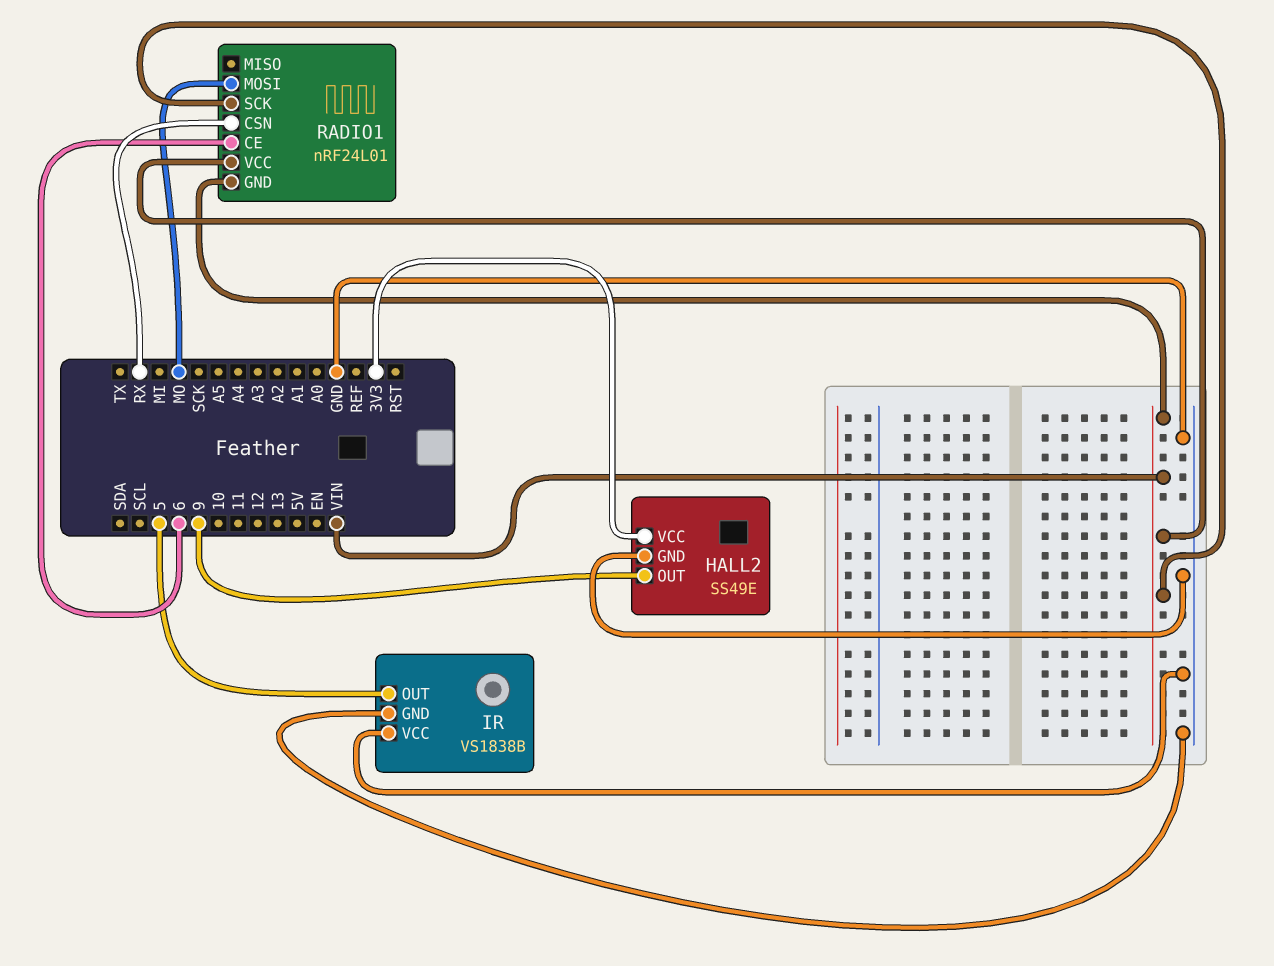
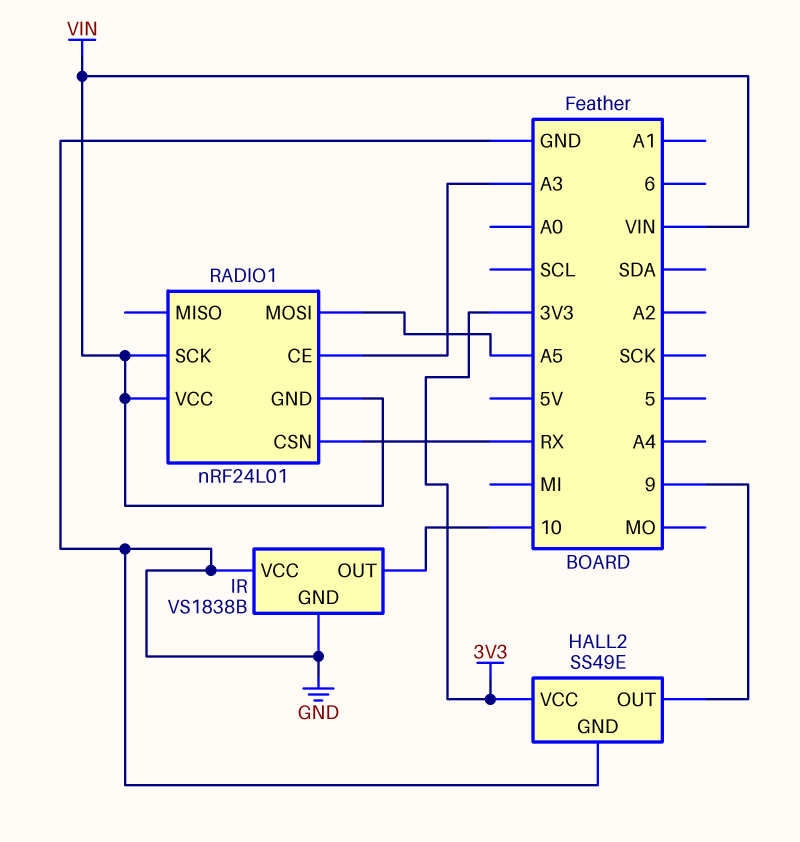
IR pin OUT: 5 -> 10
RADIO1 pin CE: 6 -> A3
RADIO1 pin MOSI: MO -> A5

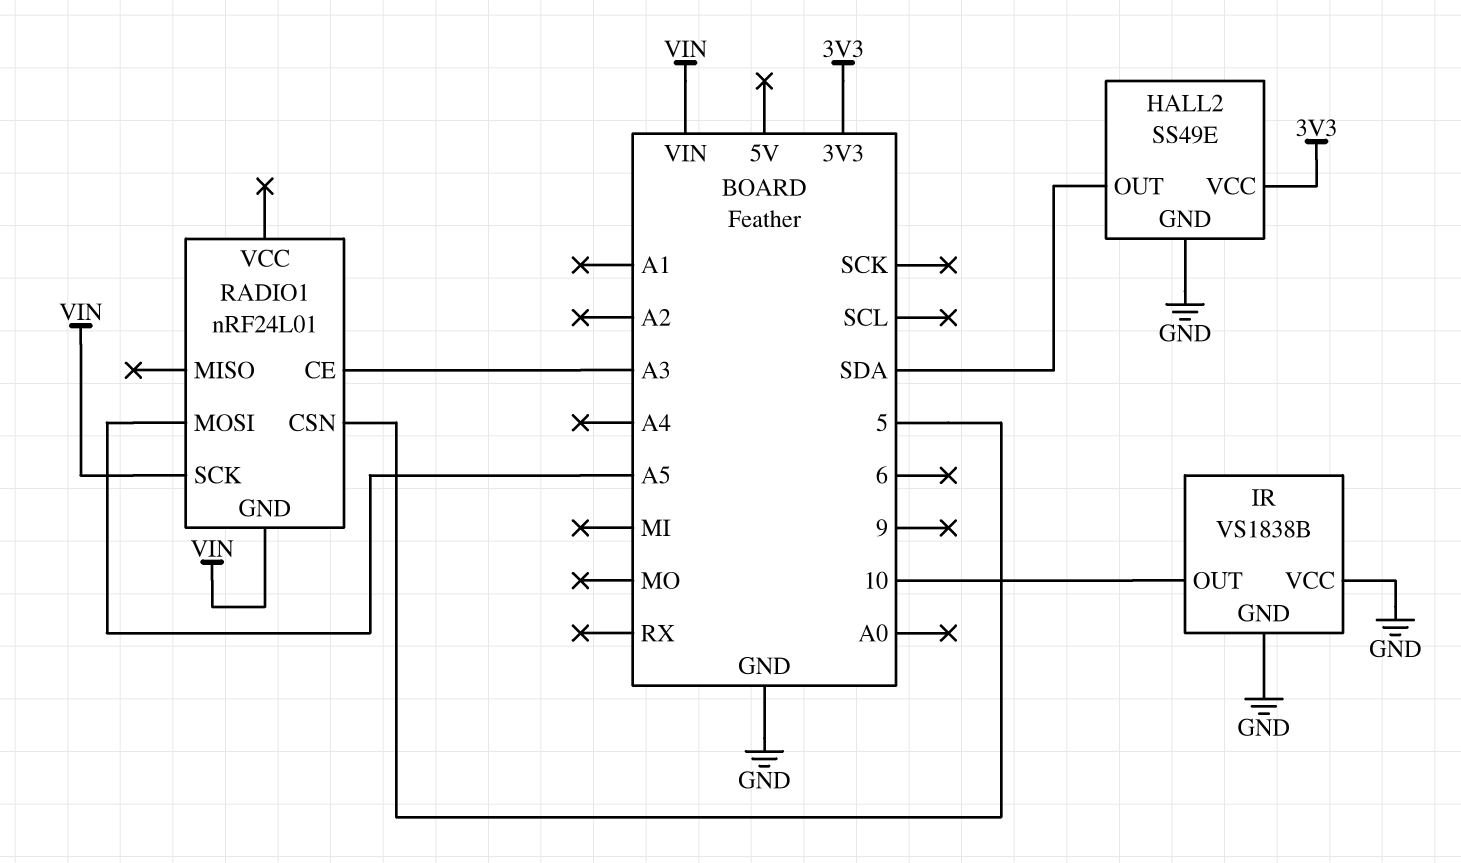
HALL2 pin OUT: 9 -> SDA
RADIO1 pin CSN: RX -> 5
RADIO1 pin VCC: VIN -> none

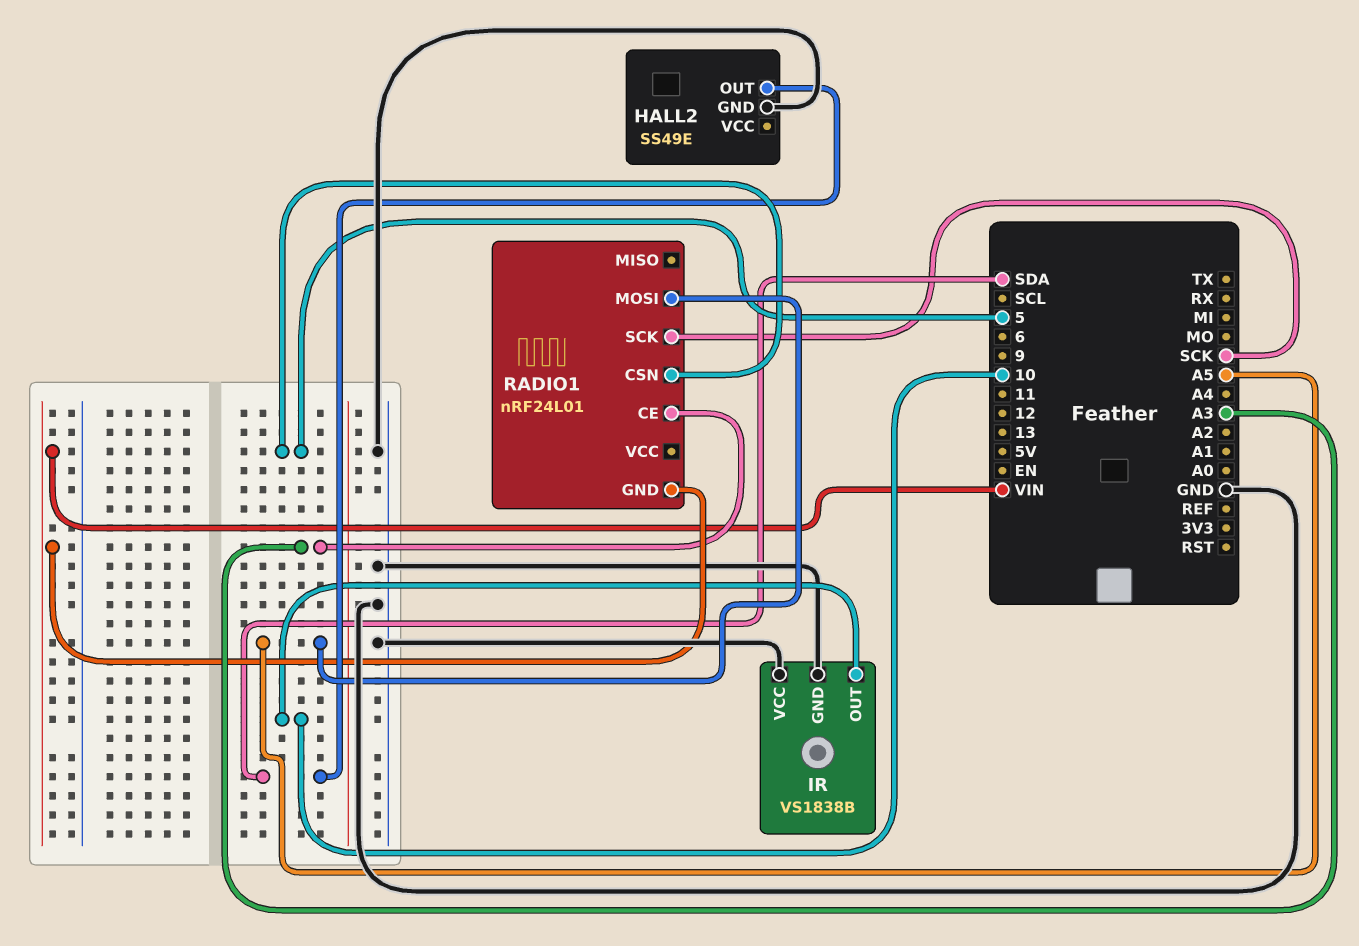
HALL2 pin VCC: 3V3 -> none
RADIO1 pin SCK: VIN -> SCK

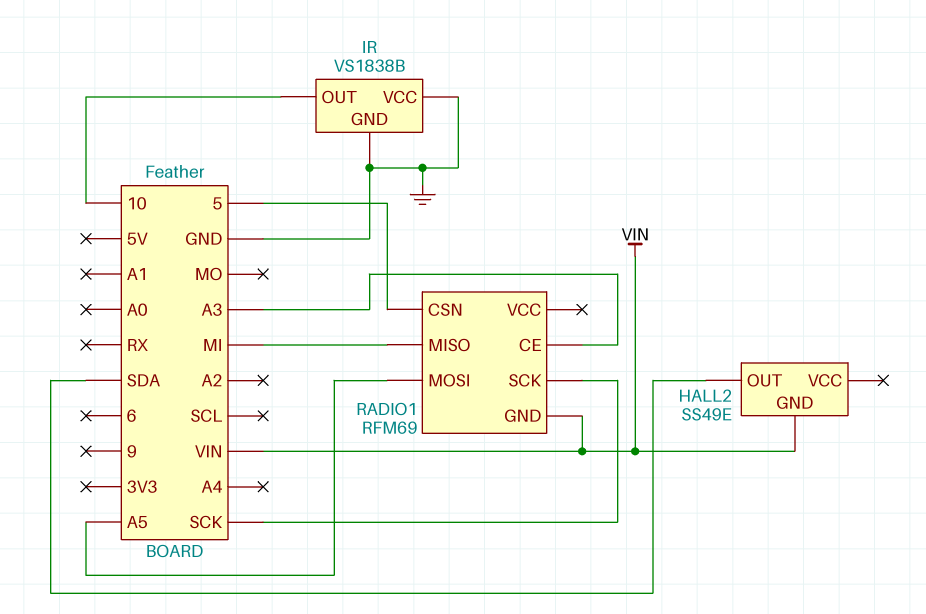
HALL2 pin GND: GND -> VIN
RADIO1: nRF24L01 -> RFM69
RADIO1 pin MISO: none -> MI

